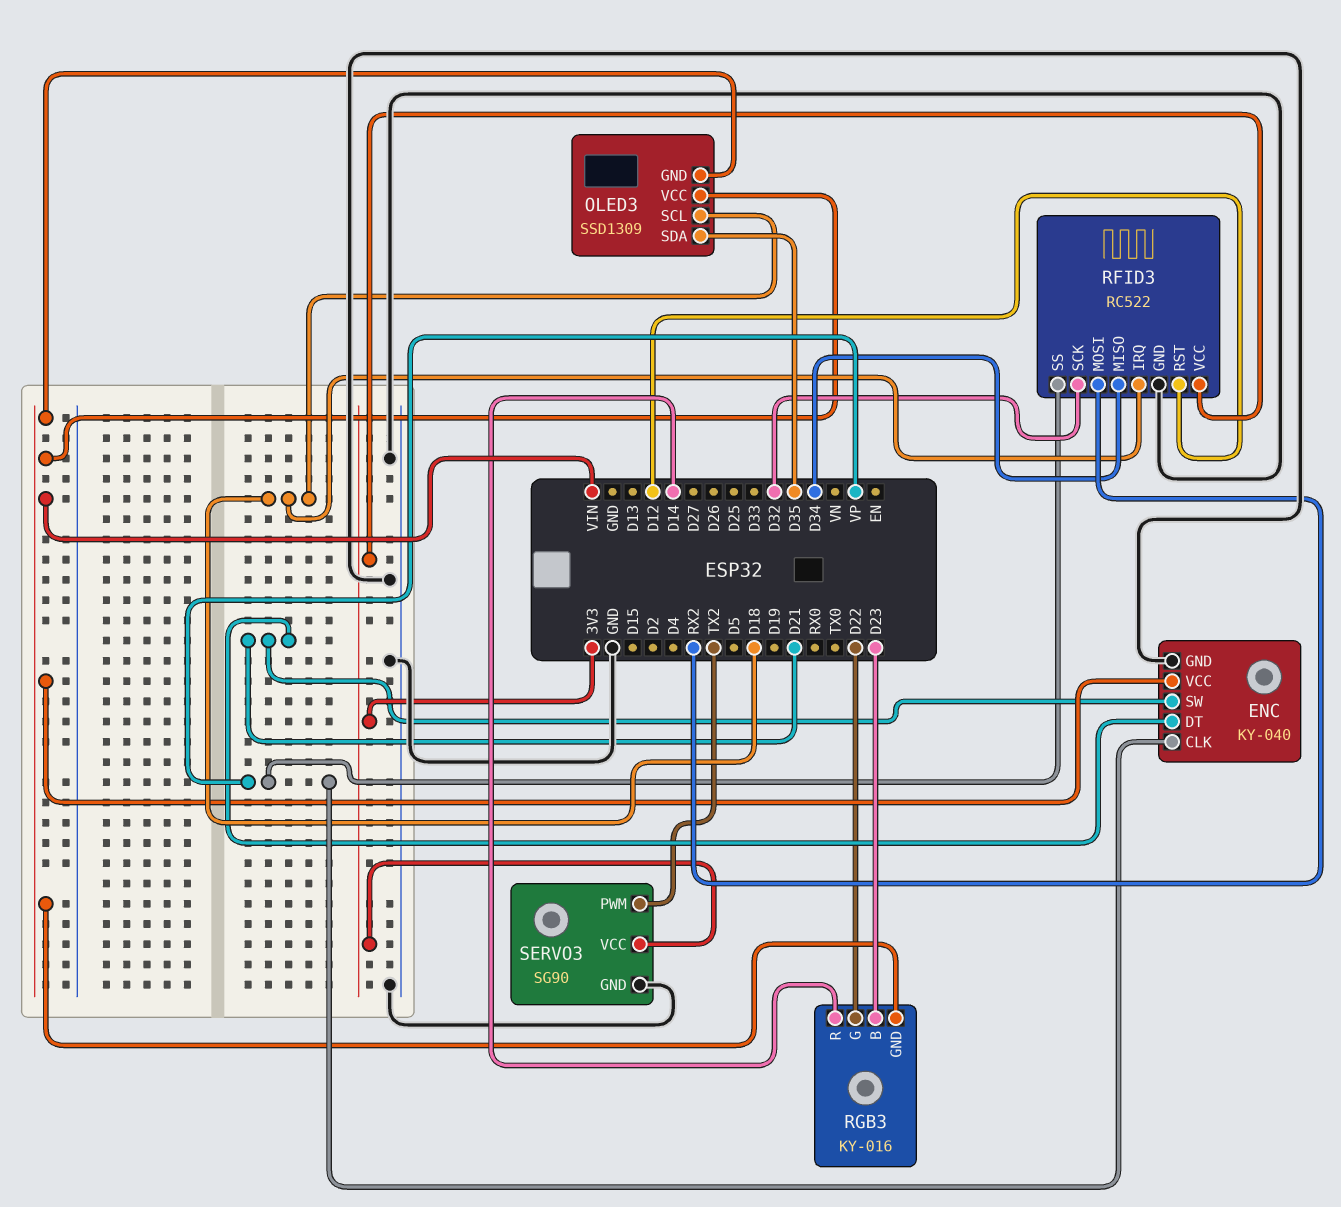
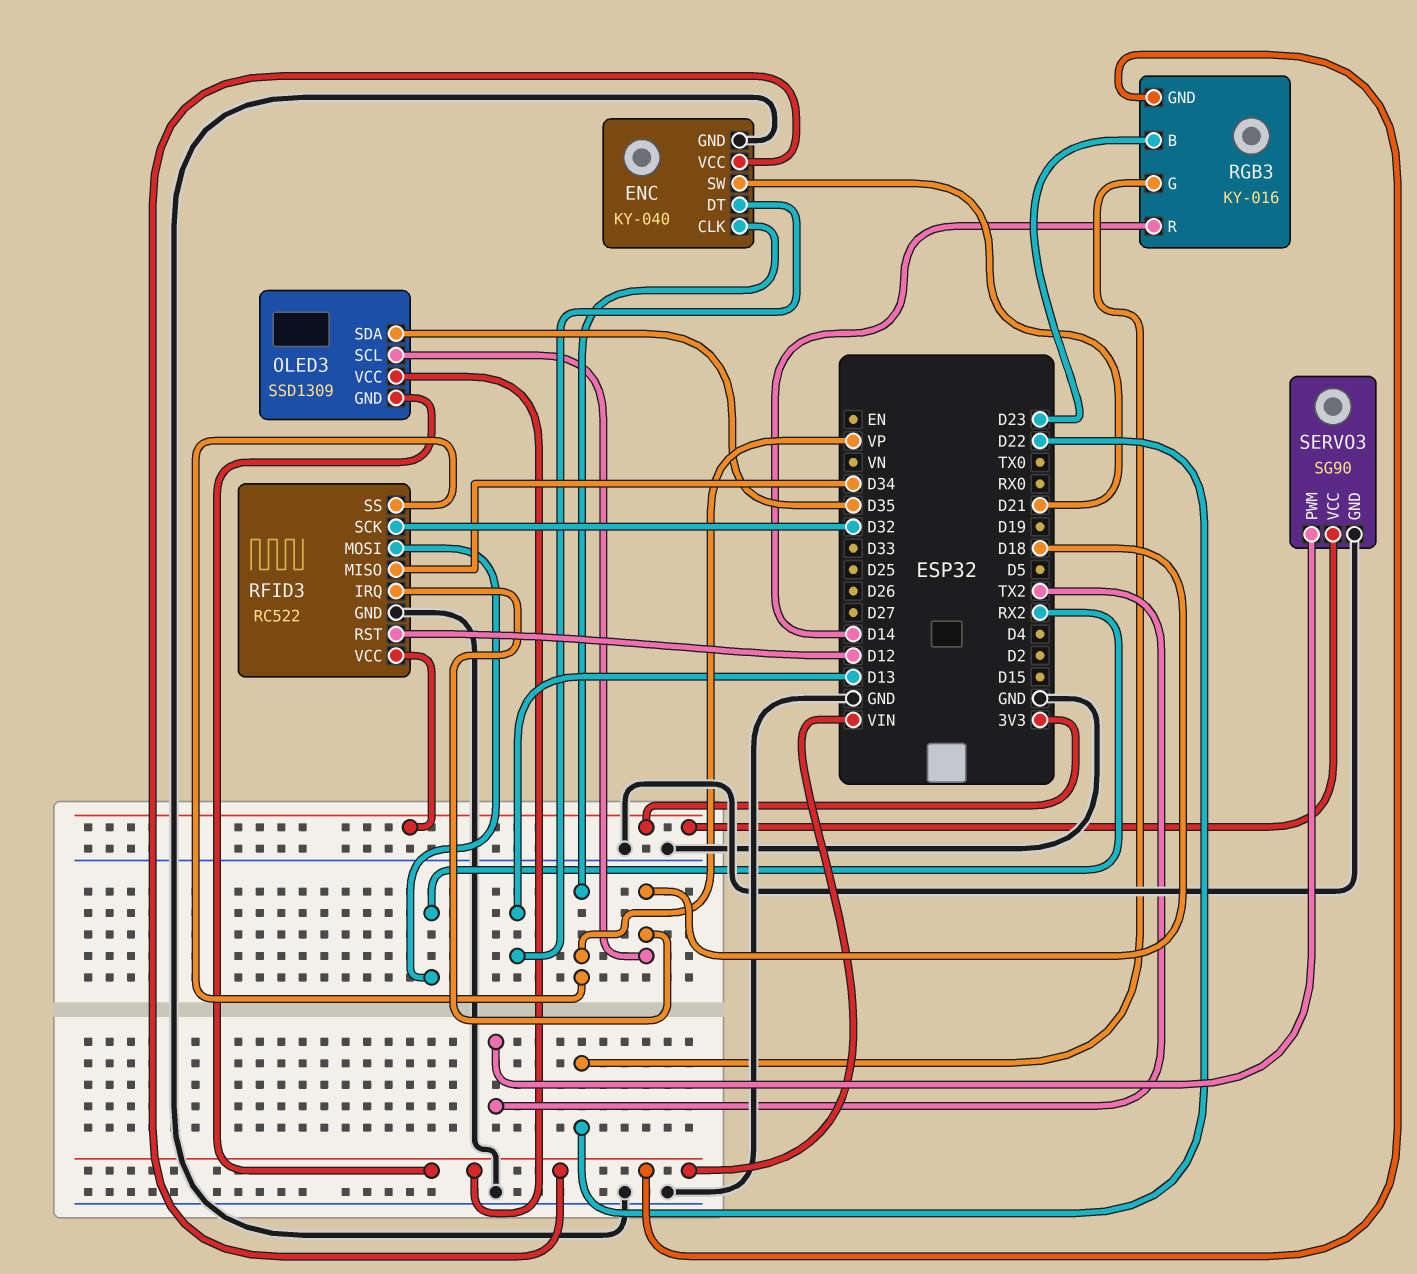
ENC pin DT: D21 -> D13

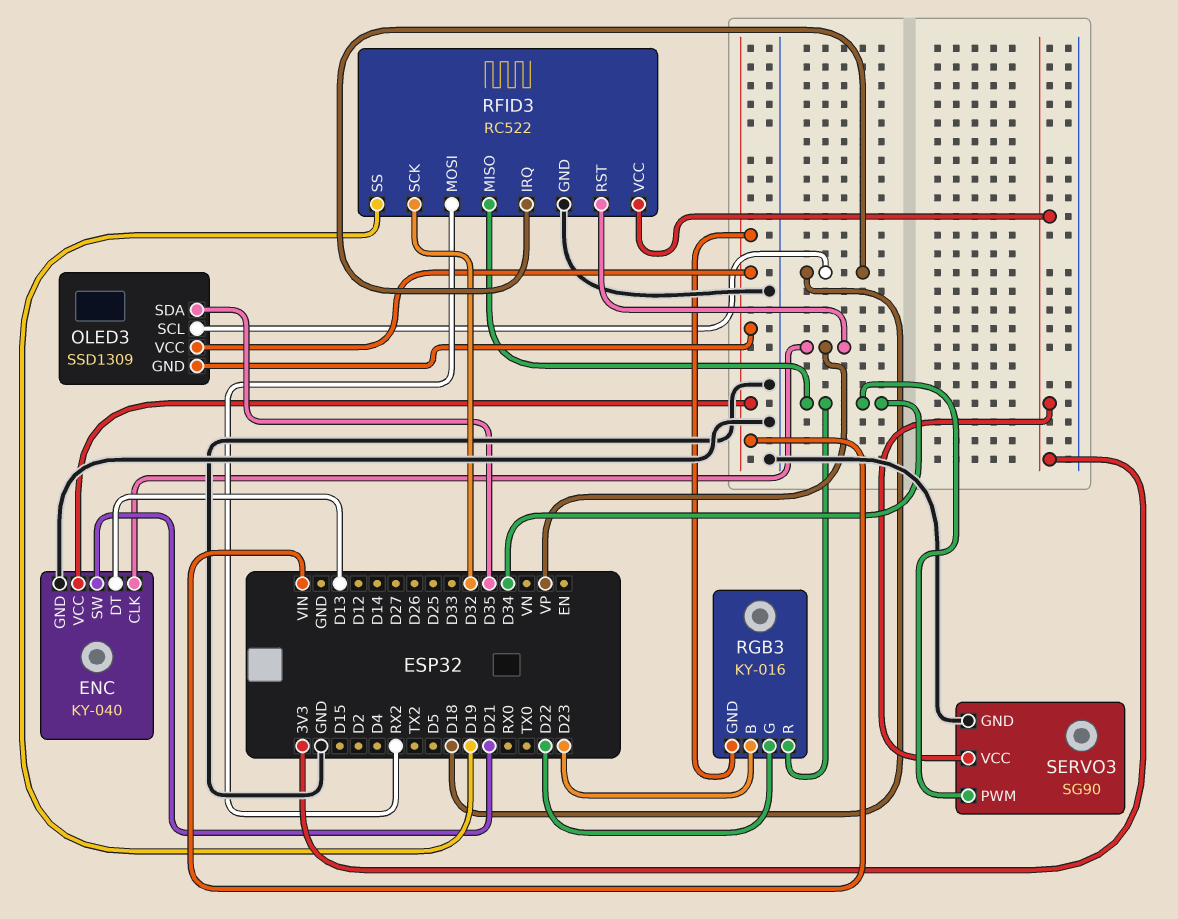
RFID3 pin RST: D12 -> VP
RFID3 pin SS: VP -> D19
RGB3 pin R: D14 -> D34
SERVO3 pin PWM: TX2 -> D34

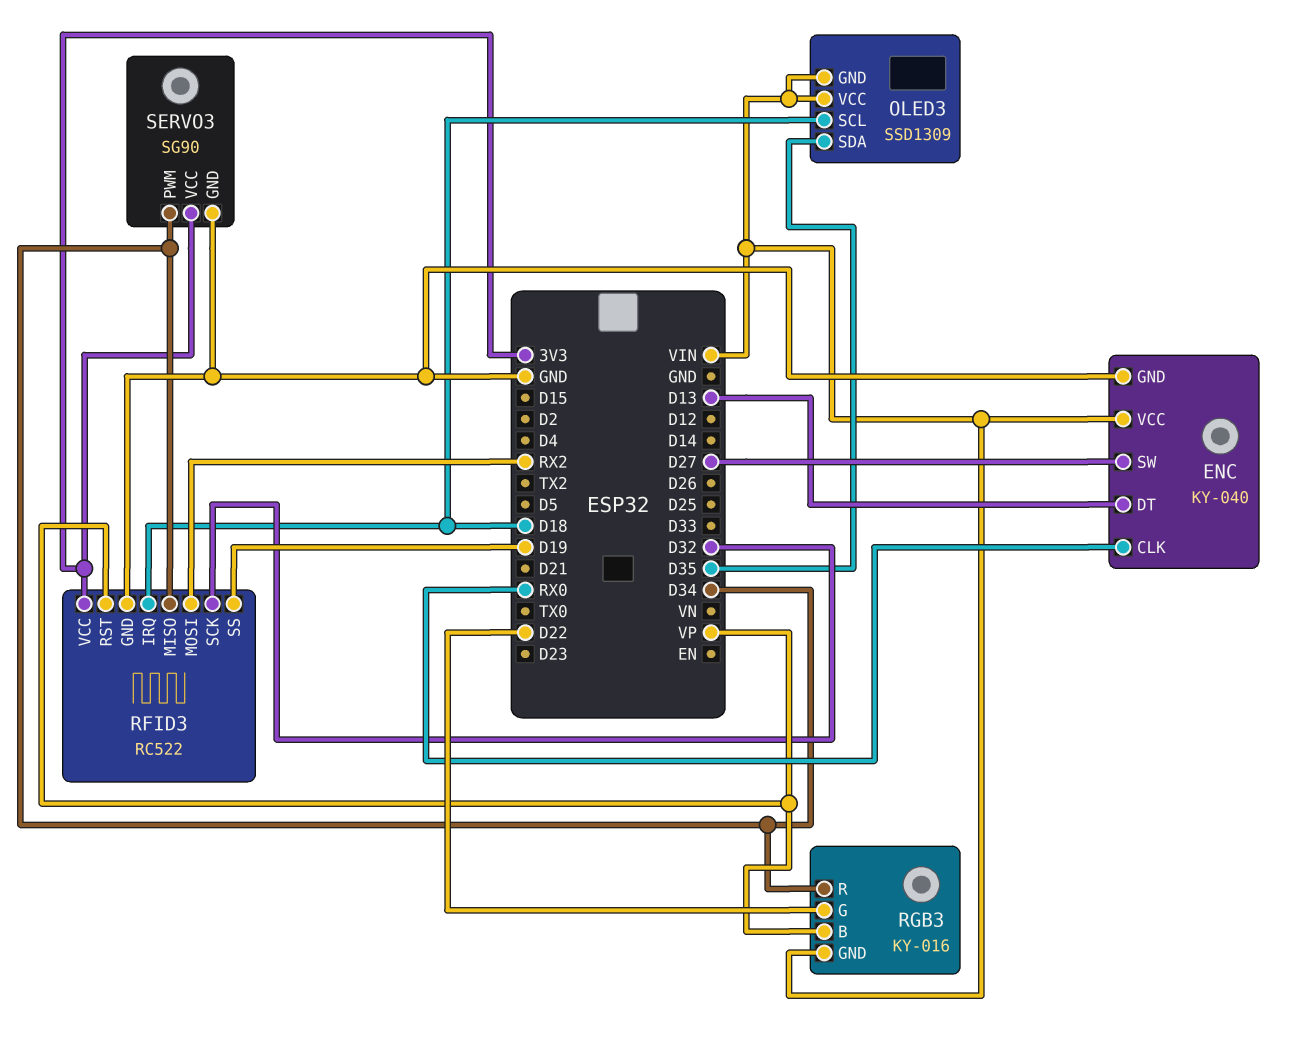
ENC pin CLK: VP -> RX0
ENC pin SW: D21 -> D27
RGB3 pin B: D23 -> VP

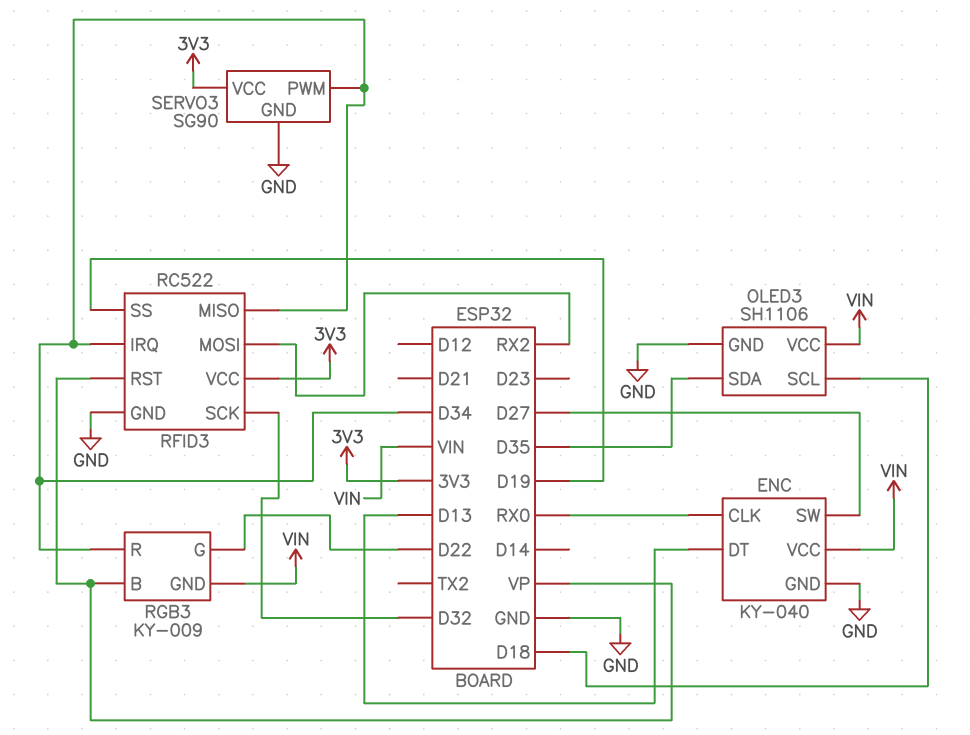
OLED3: SSD1309 -> SH1106
OLED3 pin GND: VIN -> GND
RFID3 pin IRQ: D18 -> D34
RGB3: KY-016 -> KY-009

